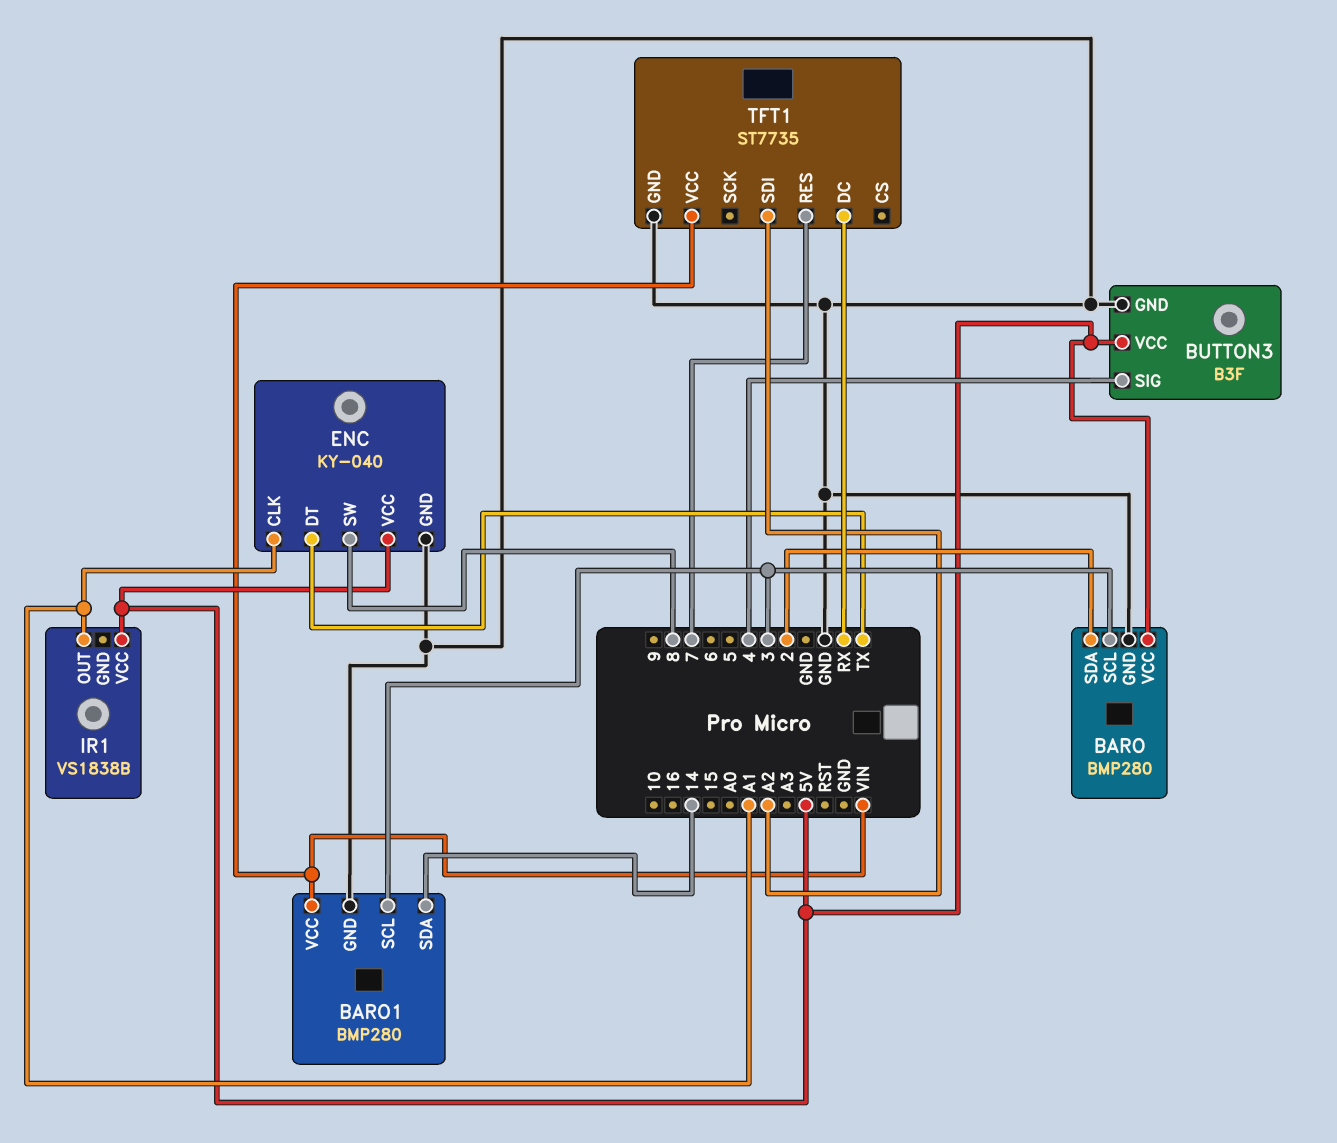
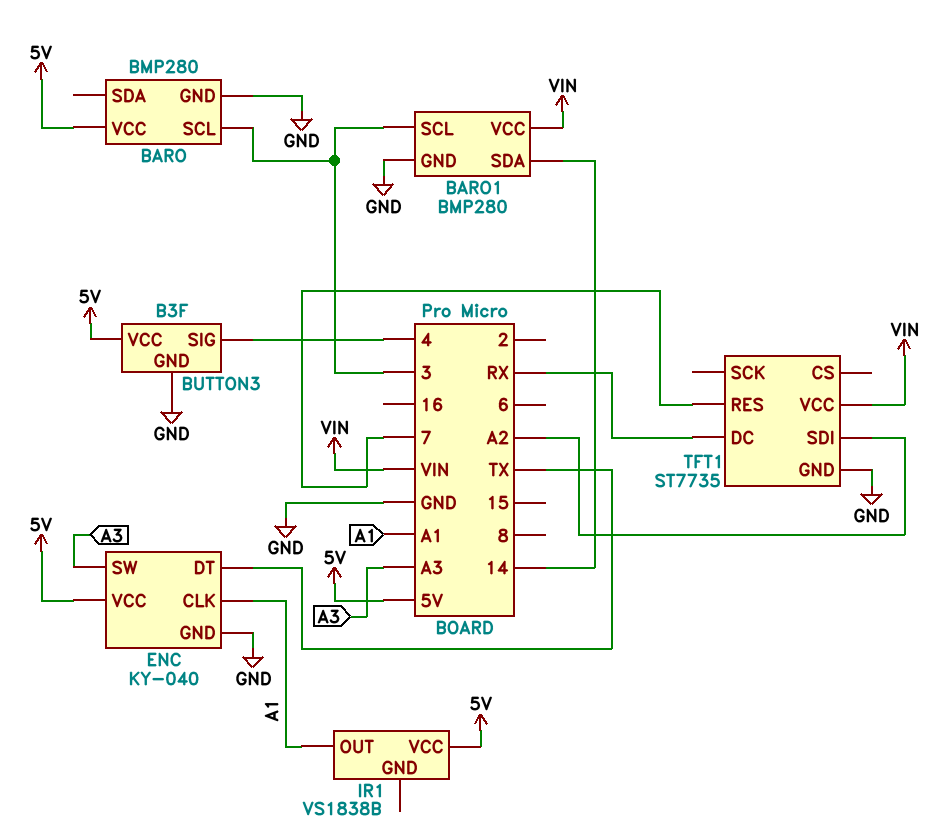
BARO pin SDA: 2 -> none
ENC pin SW: 8 -> A3

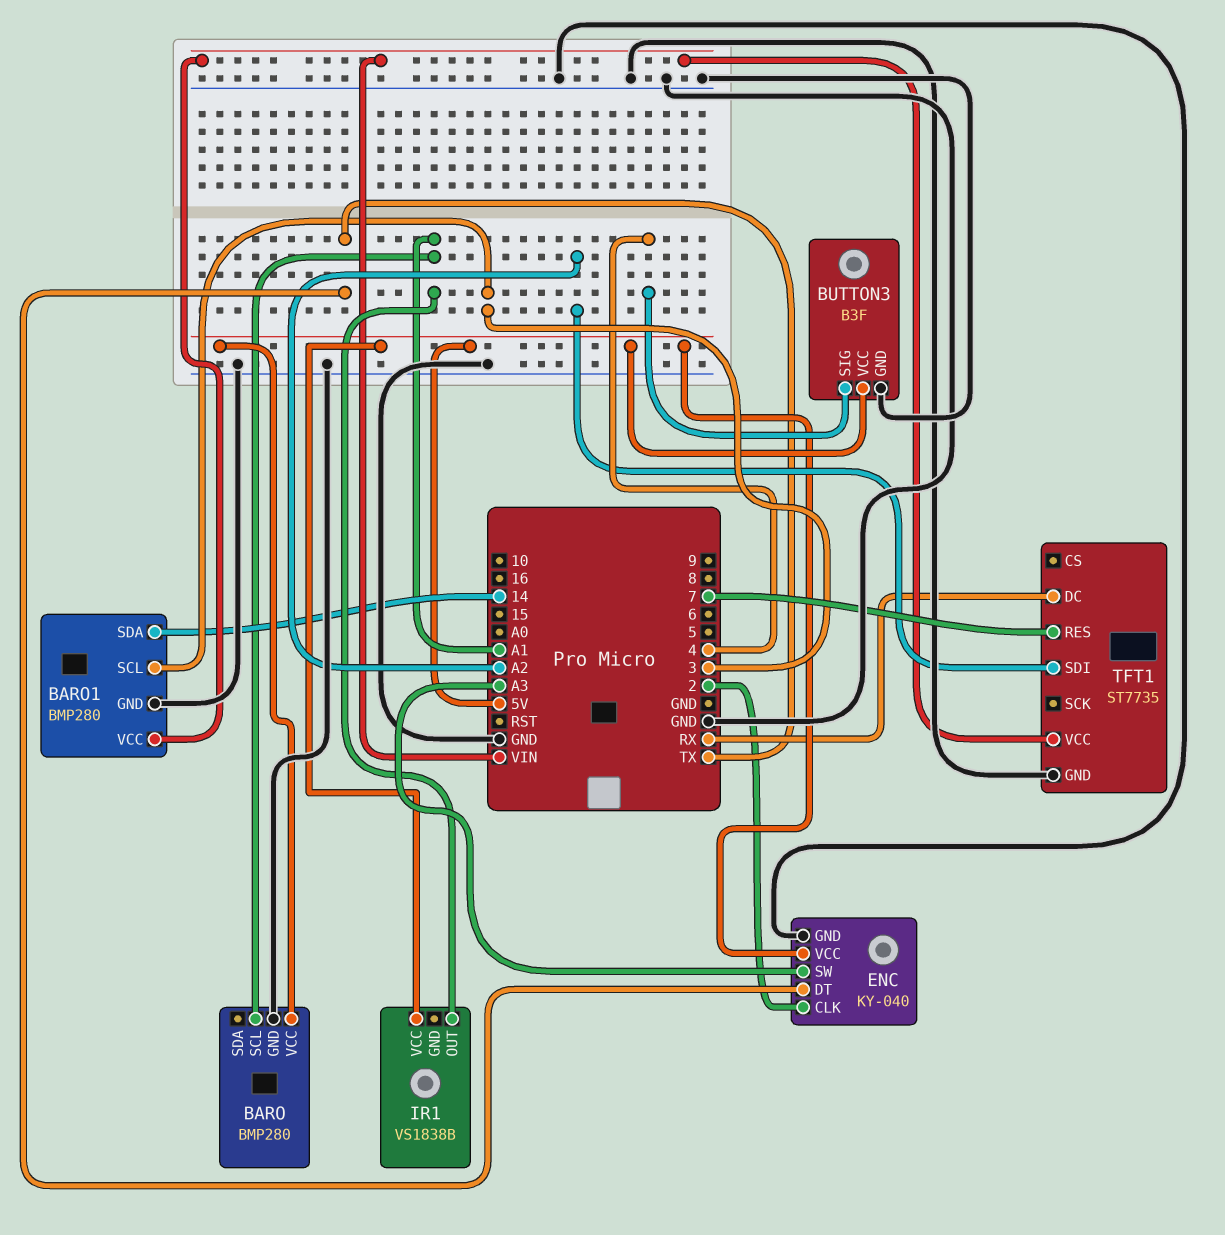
BARO pin SCL: 3 -> A1
ENC pin CLK: A1 -> 2

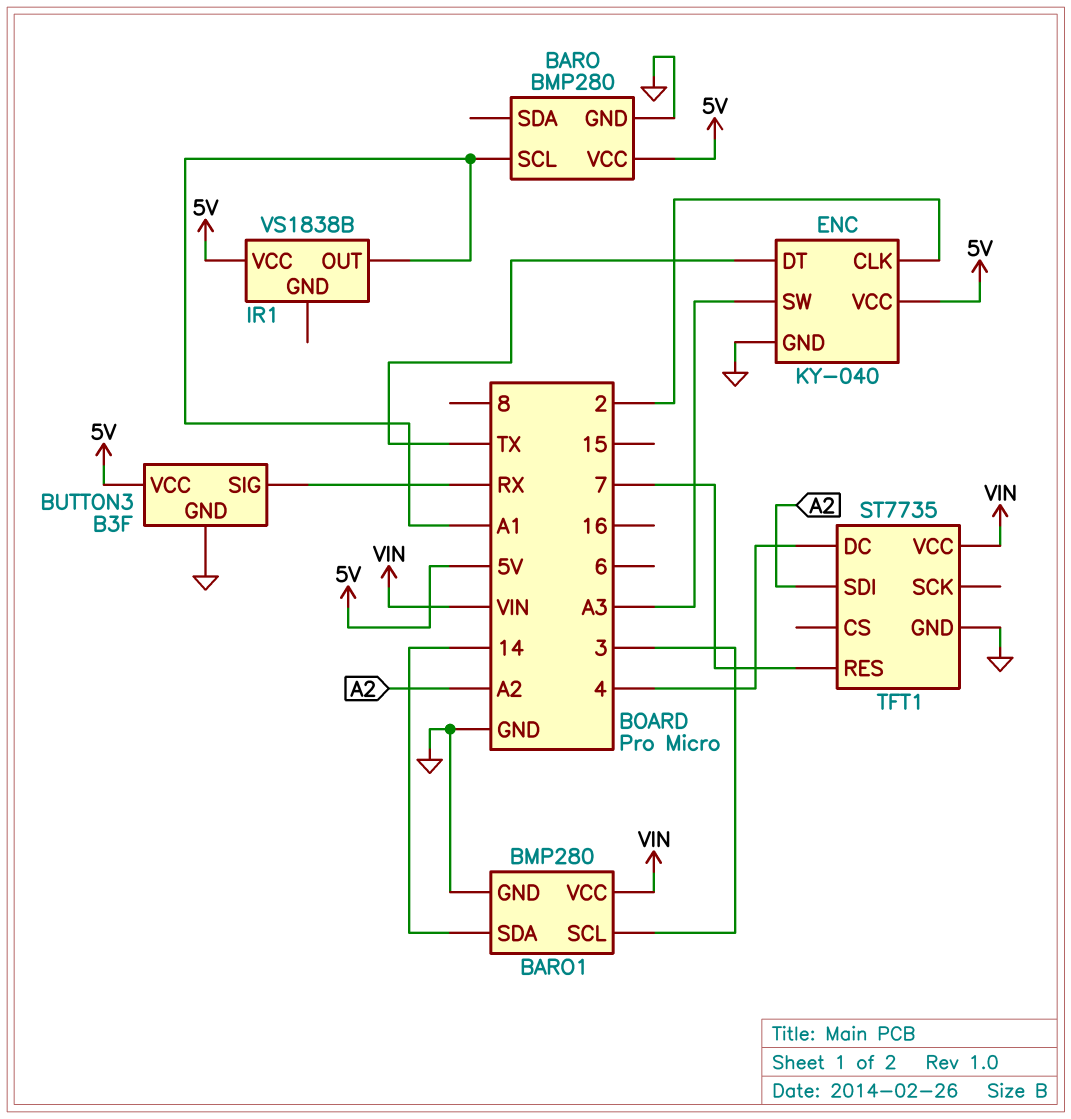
BUTTON3 pin SIG: 4 -> RX
TFT1 pin DC: RX -> 4

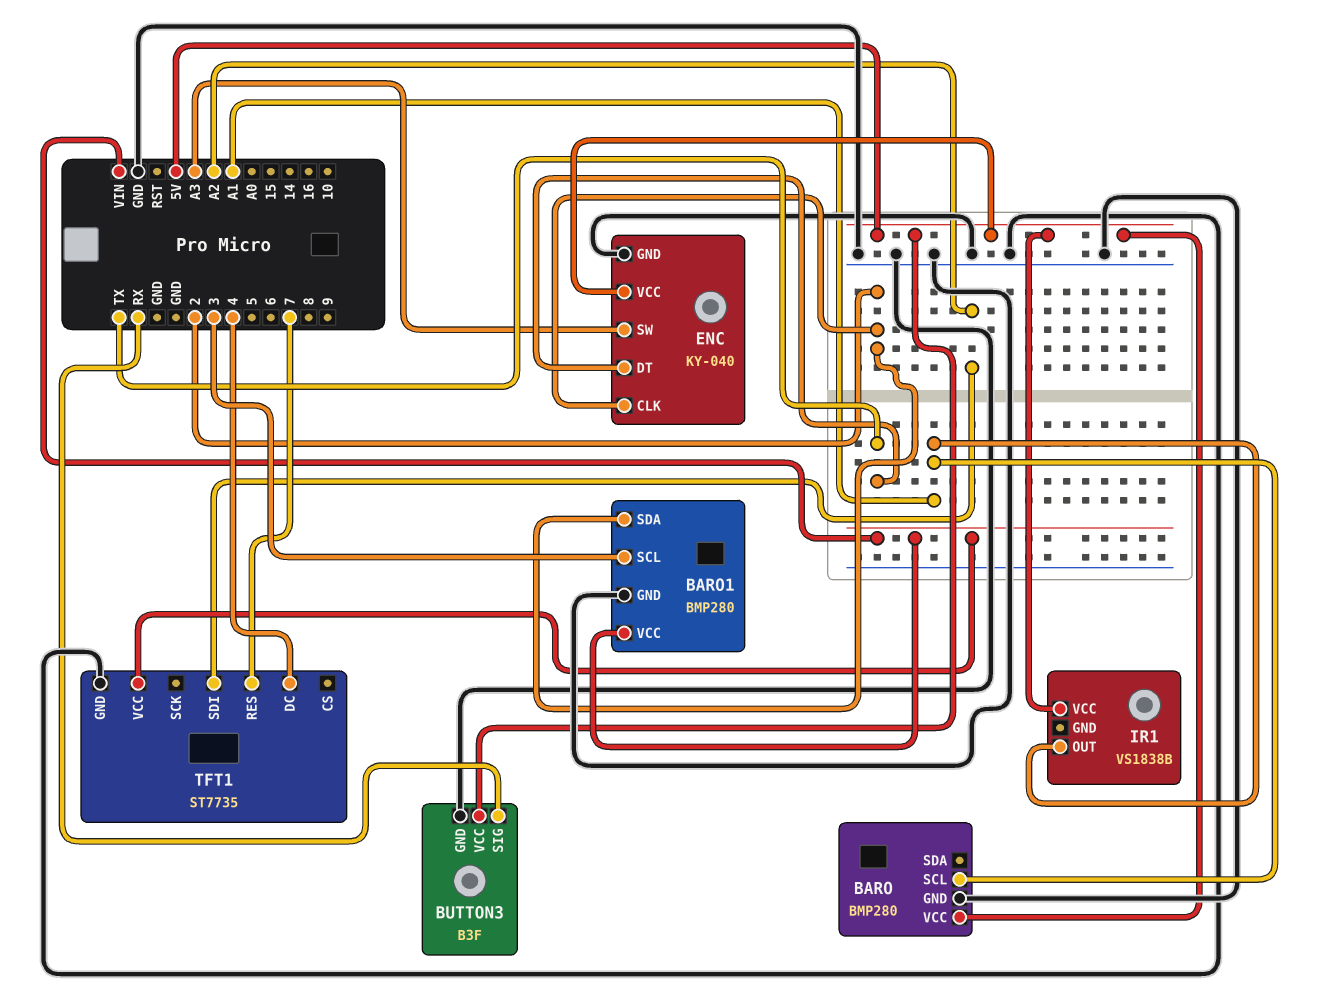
BARO1 pin SDA: 14 -> 2

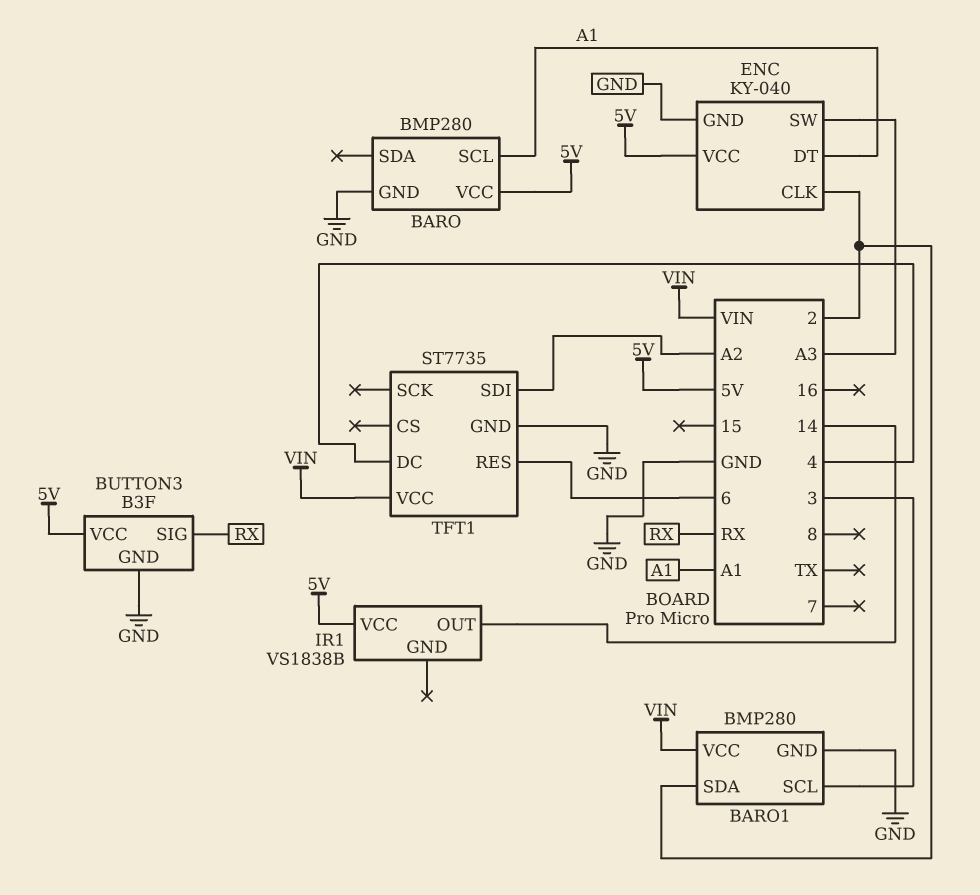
ENC pin DT: TX -> A1
IR1 pin OUT: A1 -> 14
TFT1 pin RES: 7 -> 6

